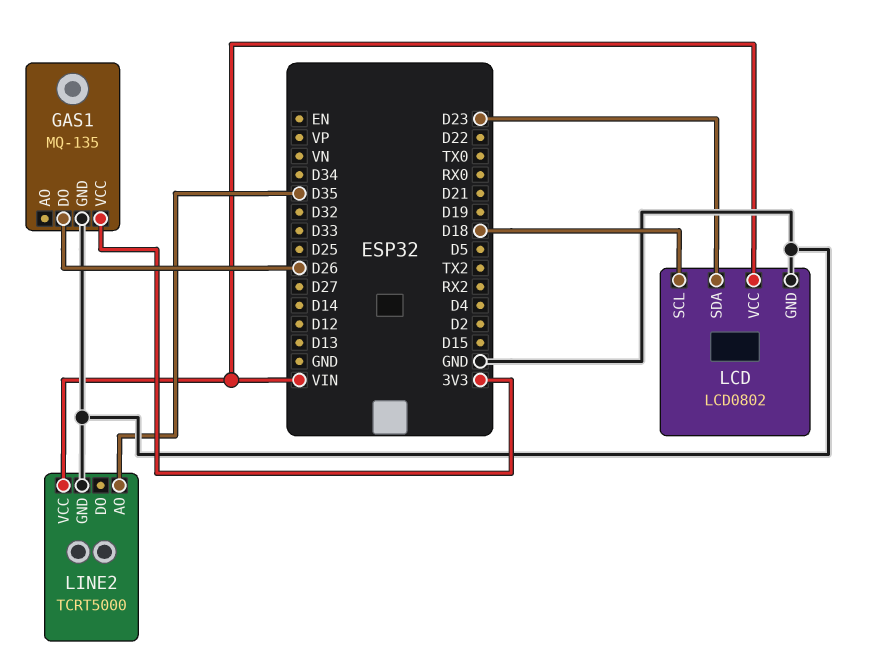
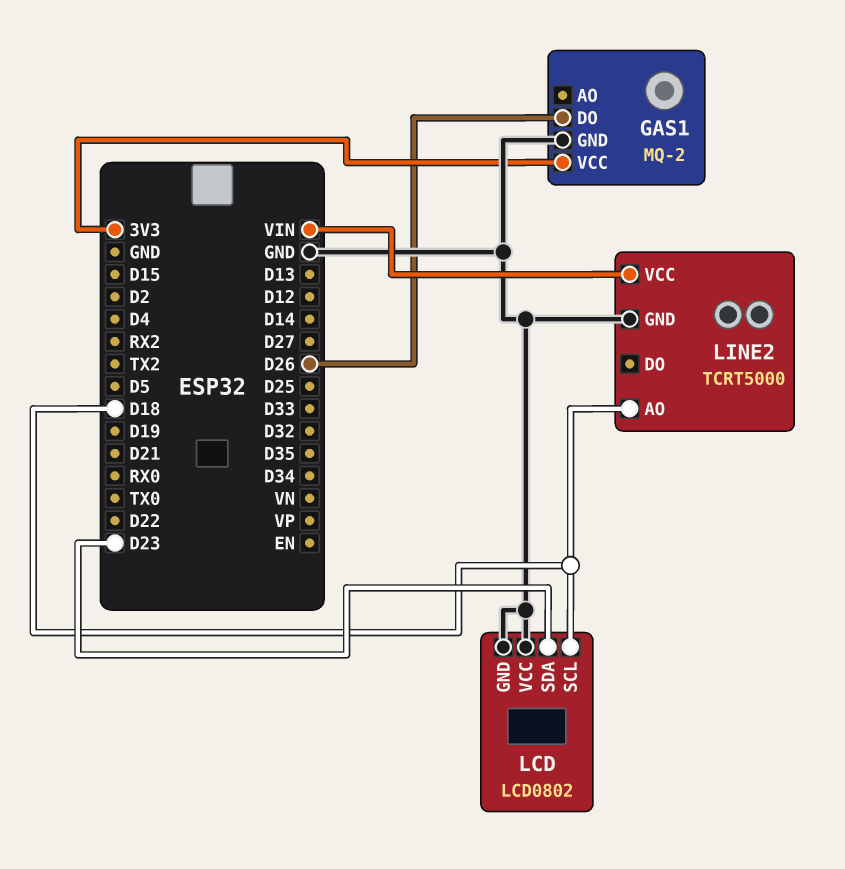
GAS1: MQ-135 -> MQ-2
LCD pin VCC: VIN -> GND
LINE2 pin AO: D35 -> D18

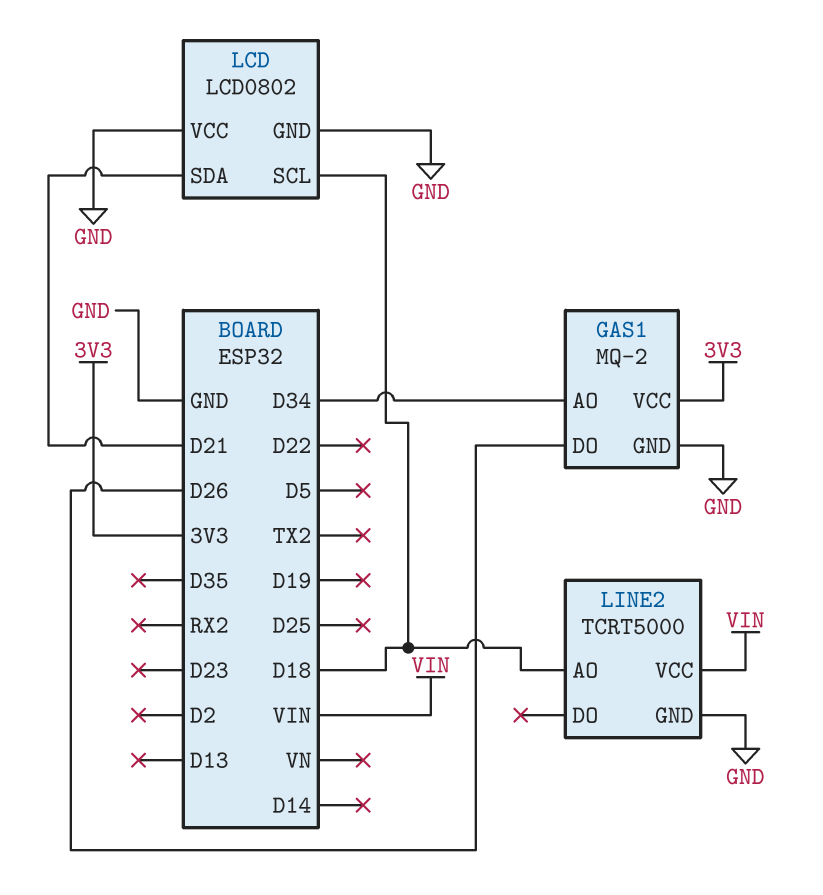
GAS1 pin AO: none -> D34
LCD pin SDA: D23 -> D21

